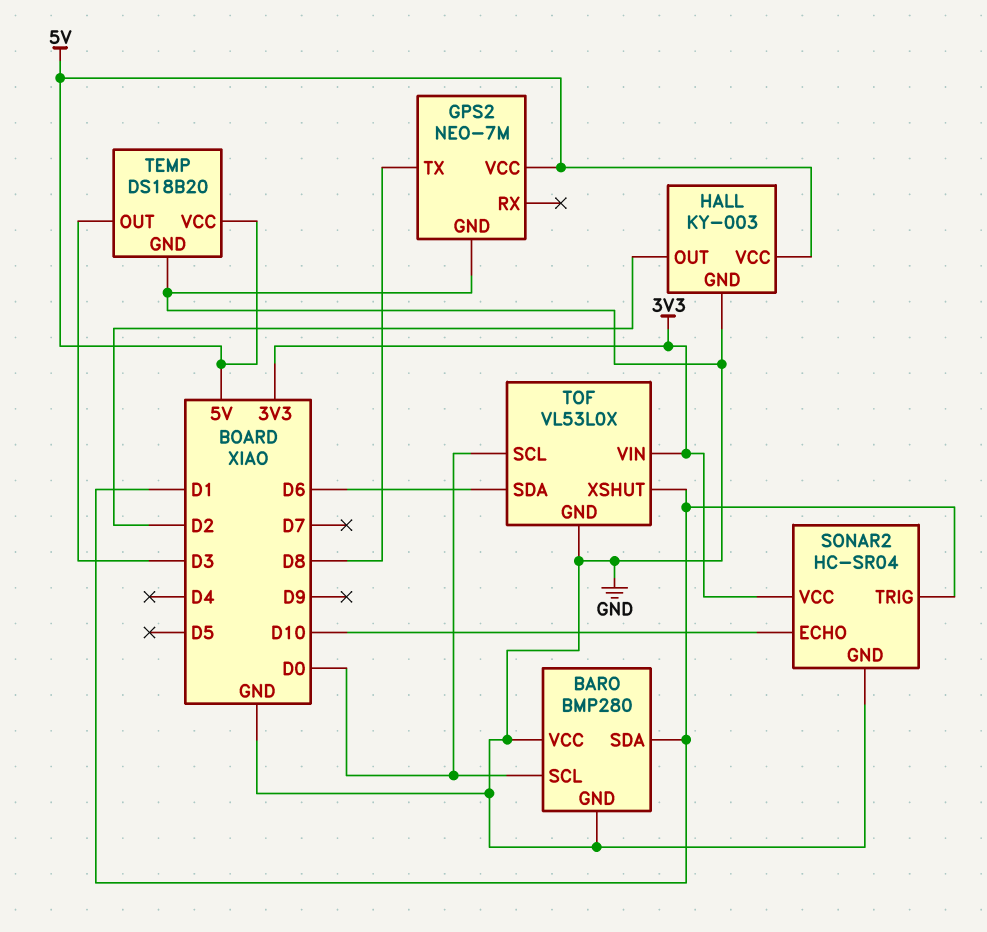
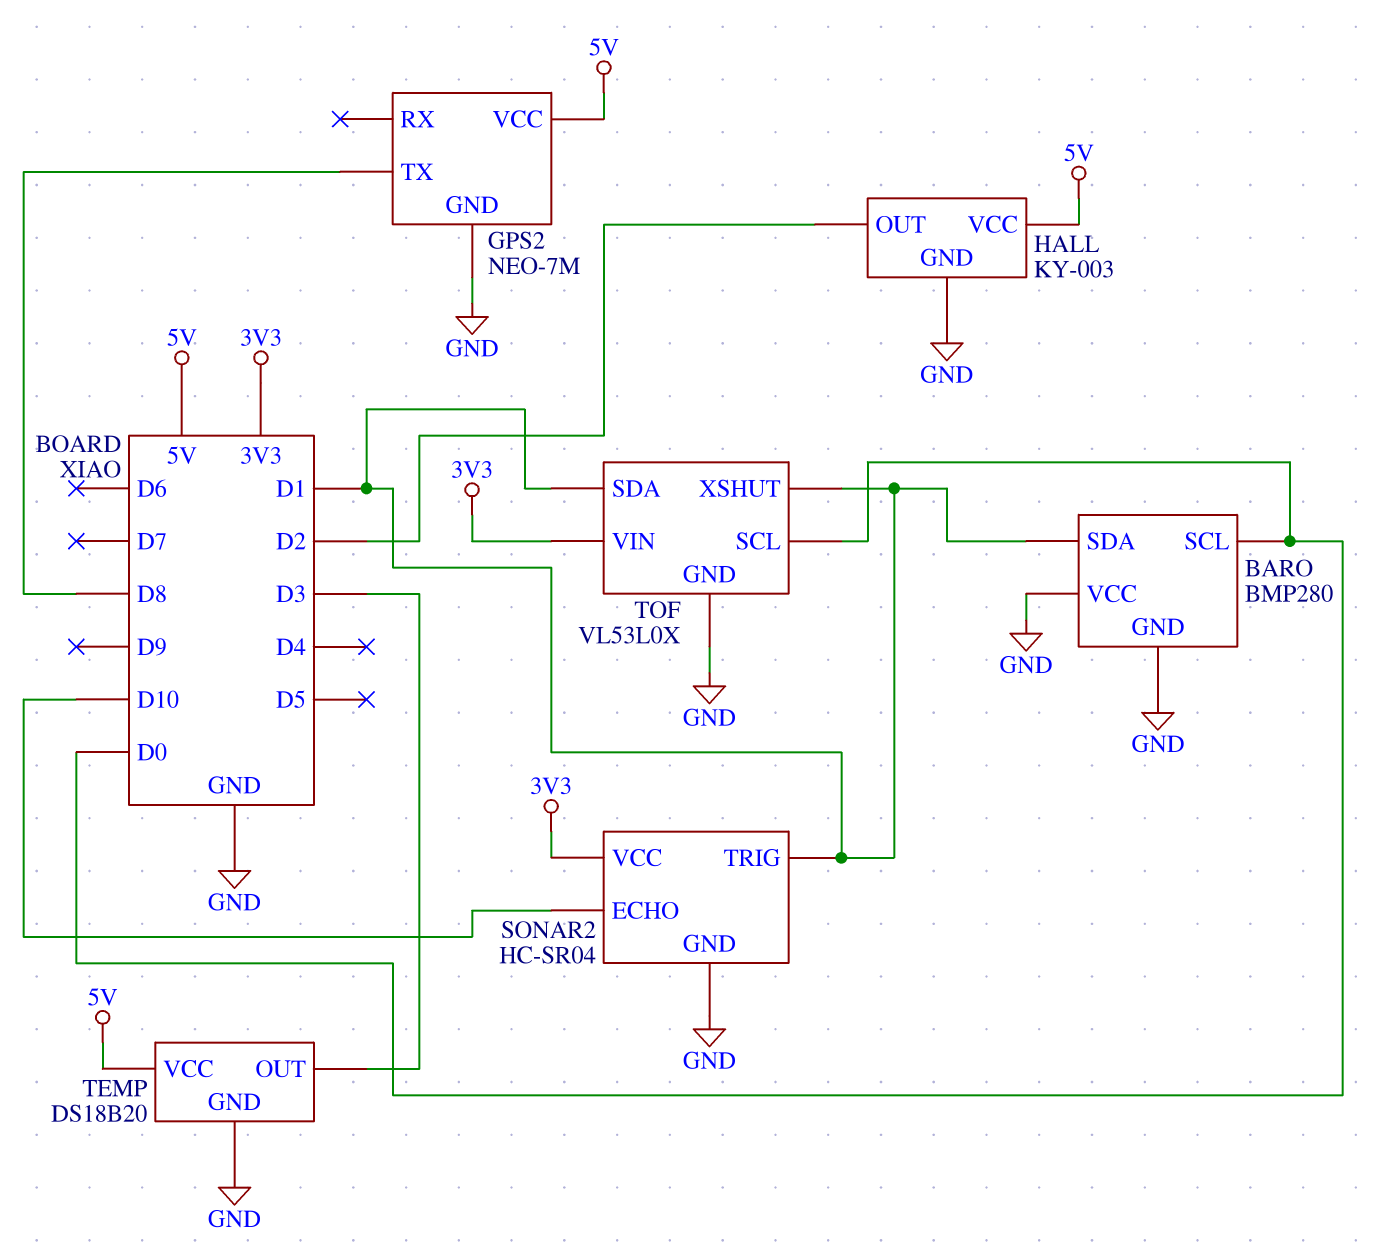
TOF pin SDA: D6 -> D1

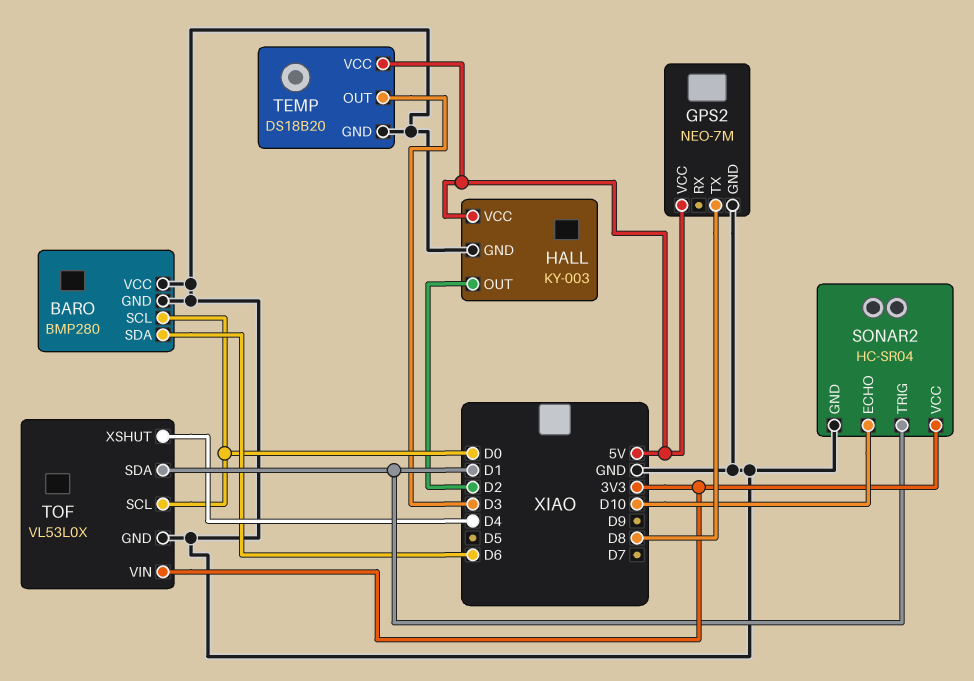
BARO pin SDA: D1 -> D6
TOF pin XSHUT: D1 -> D4

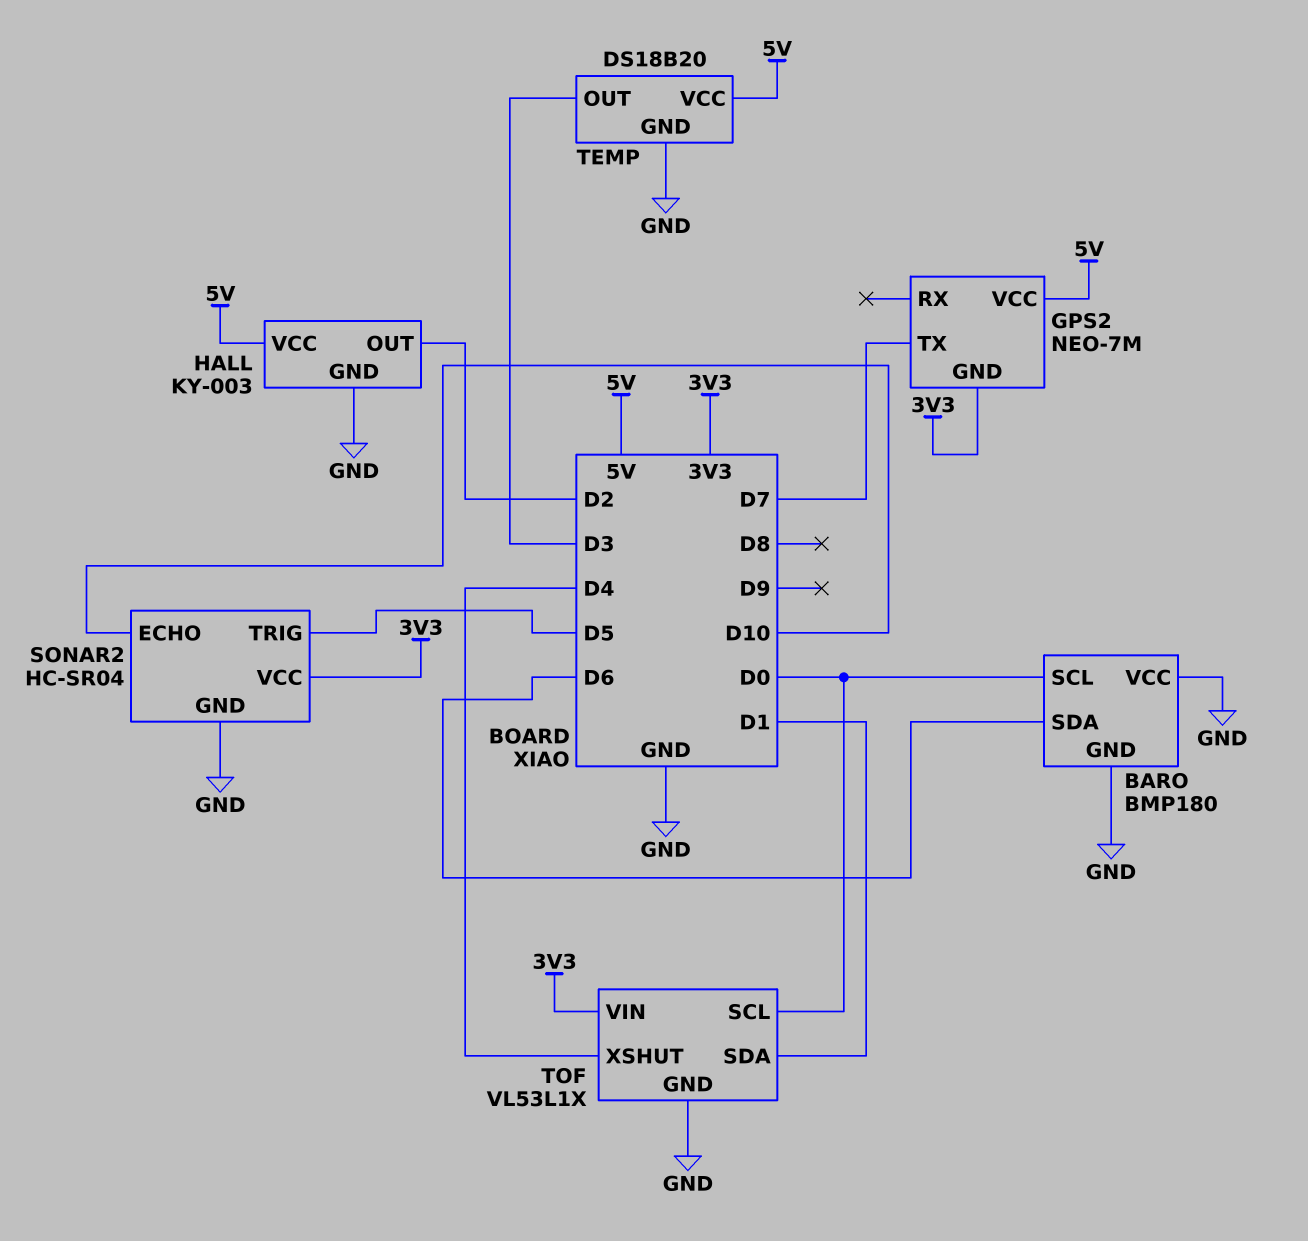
BARO: BMP280 -> BMP180
GPS2 pin GND: GND -> 3V3
GPS2 pin TX: D8 -> D7
SONAR2 pin TRIG: D1 -> D5
TOF: VL53L0X -> VL53L1X

